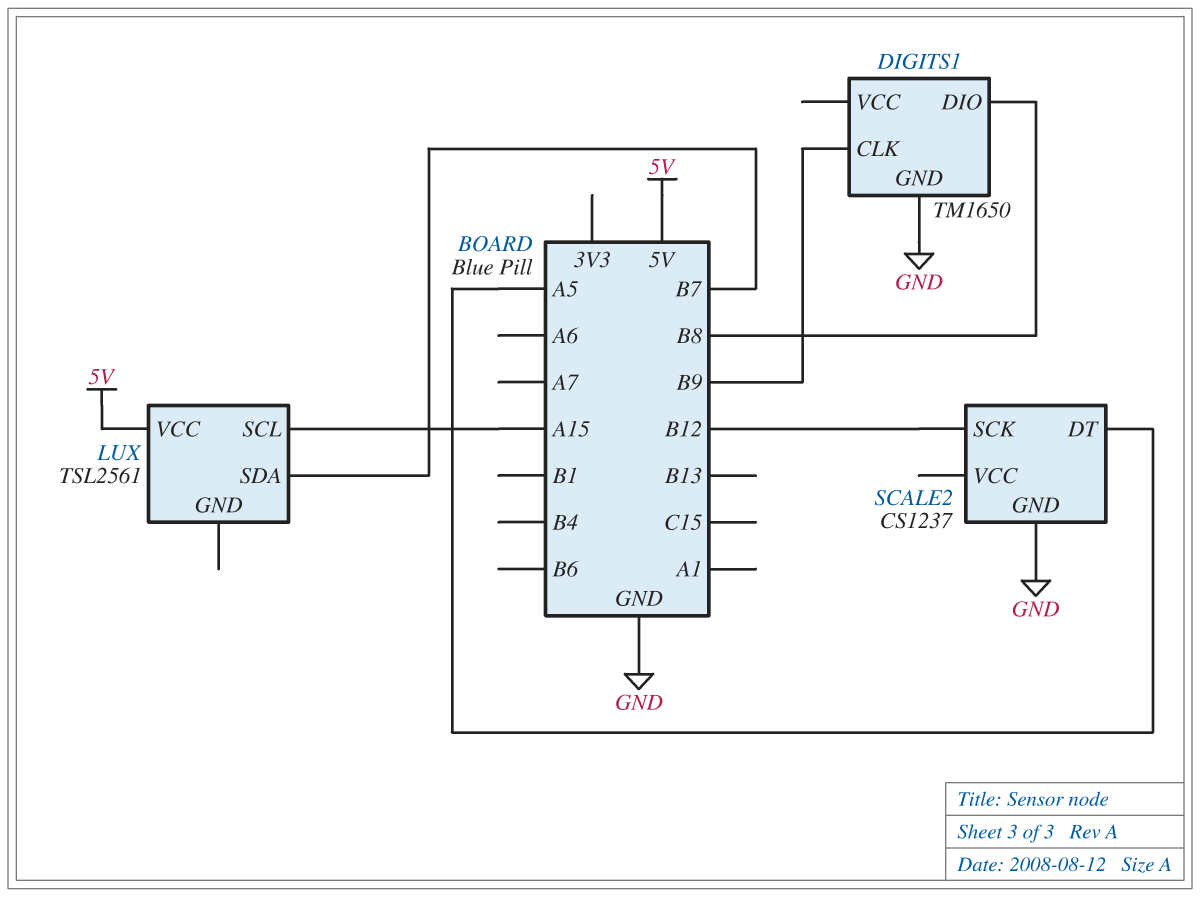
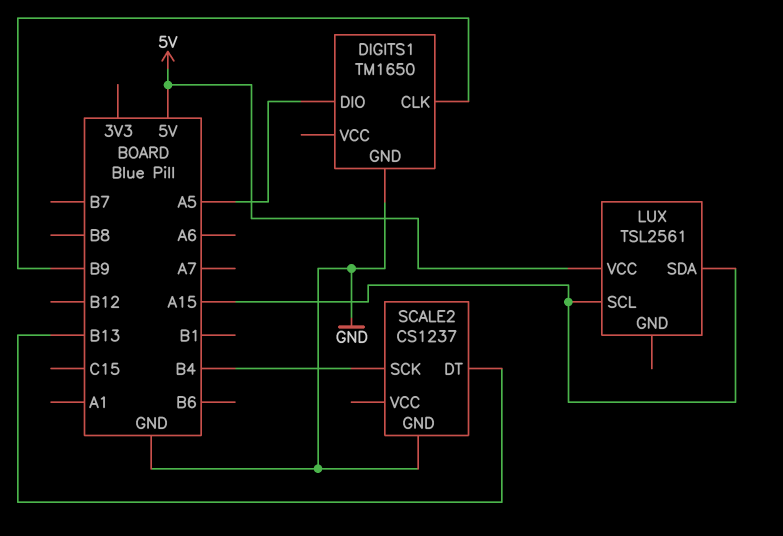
DIGITS1 pin DIO: B8 -> A5
LUX pin SDA: B7 -> A15
SCALE2 pin DT: A5 -> B13
SCALE2 pin SCK: B12 -> B4

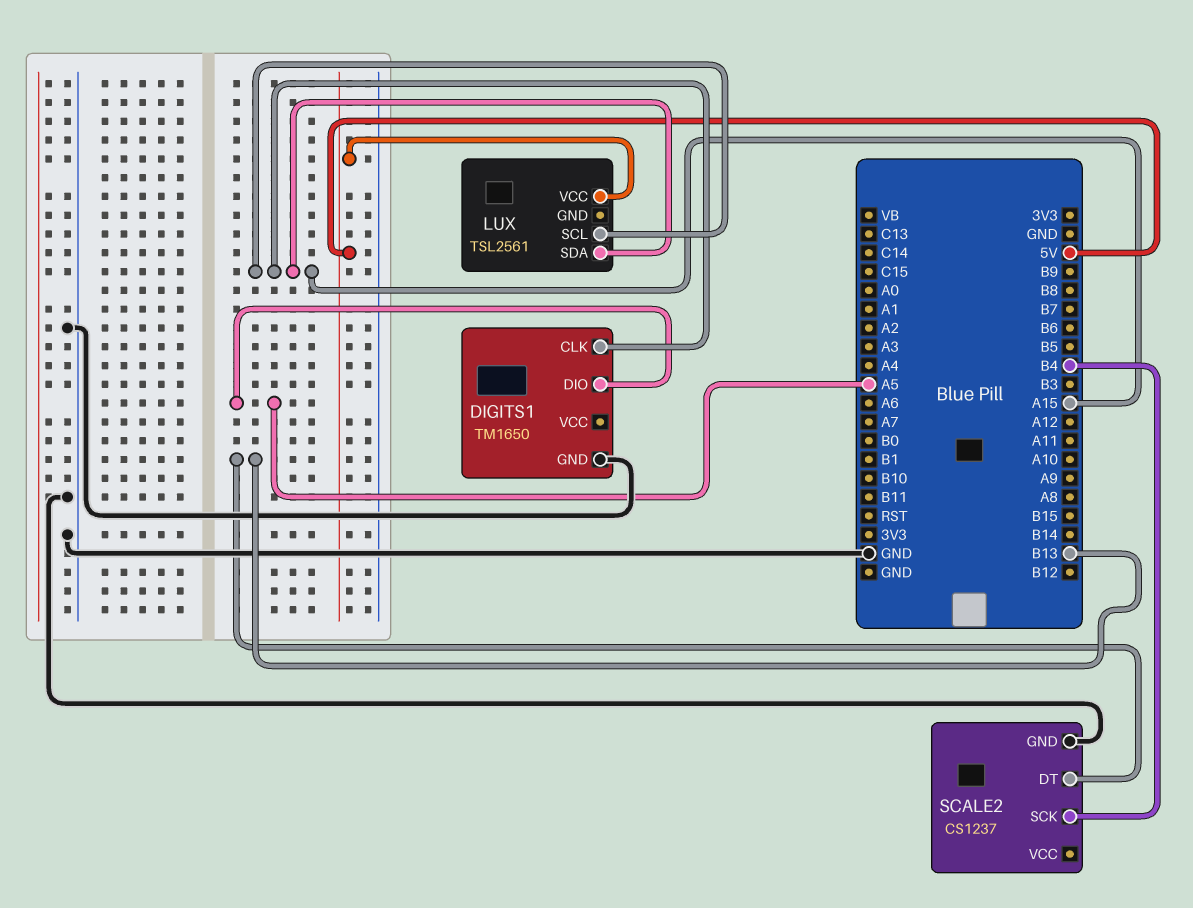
DIGITS1 pin CLK: B9 -> A15

